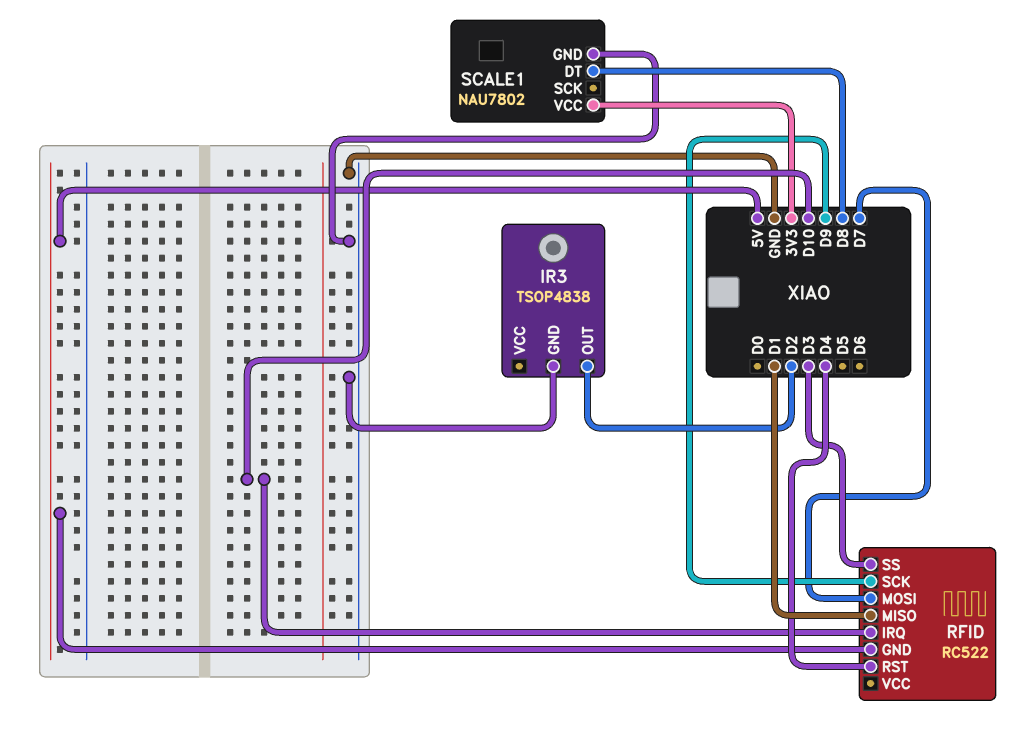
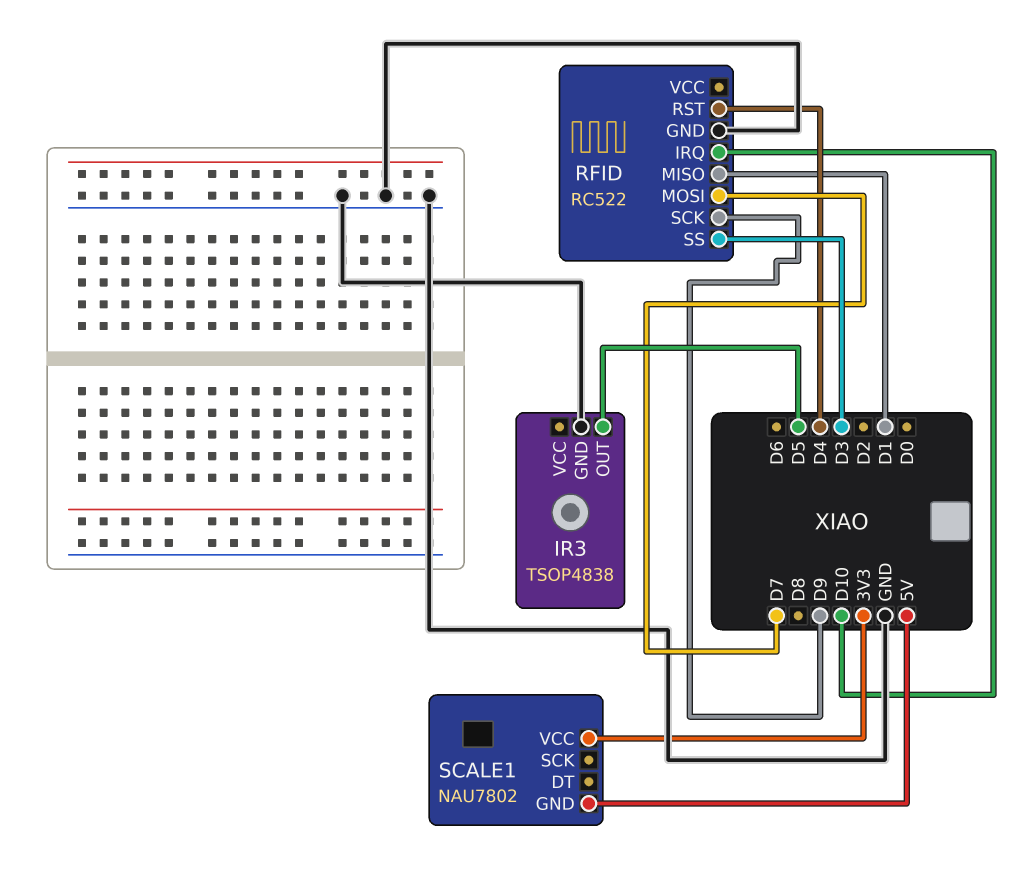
IR3 pin OUT: D2 -> D5
RFID pin GND: 5V -> GND
SCALE1 pin DT: D8 -> none
SCALE1 pin GND: GND -> 5V

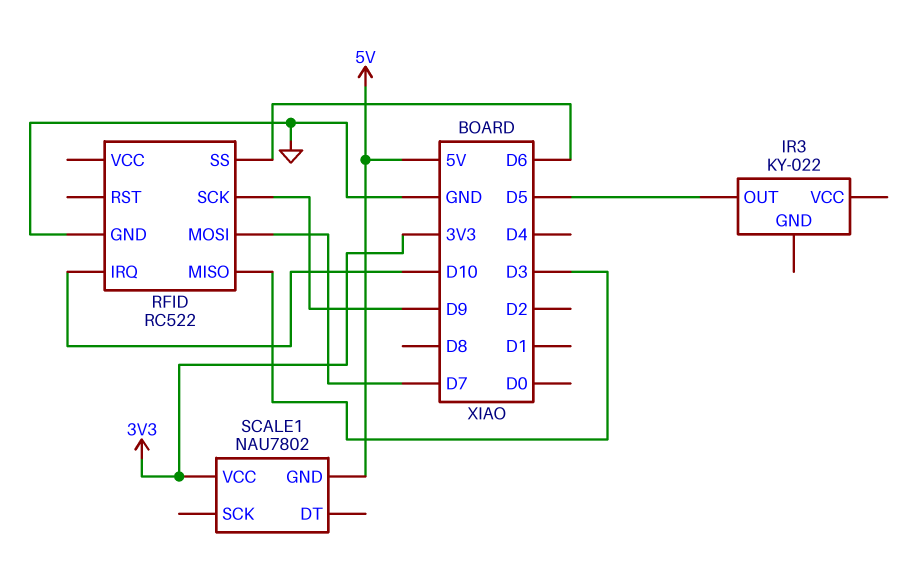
IR3: TSOP4838 -> KY-022
IR3 pin GND: GND -> none
RFID pin MISO: D1 -> D3
RFID pin RST: D4 -> none
RFID pin SS: D3 -> D6

